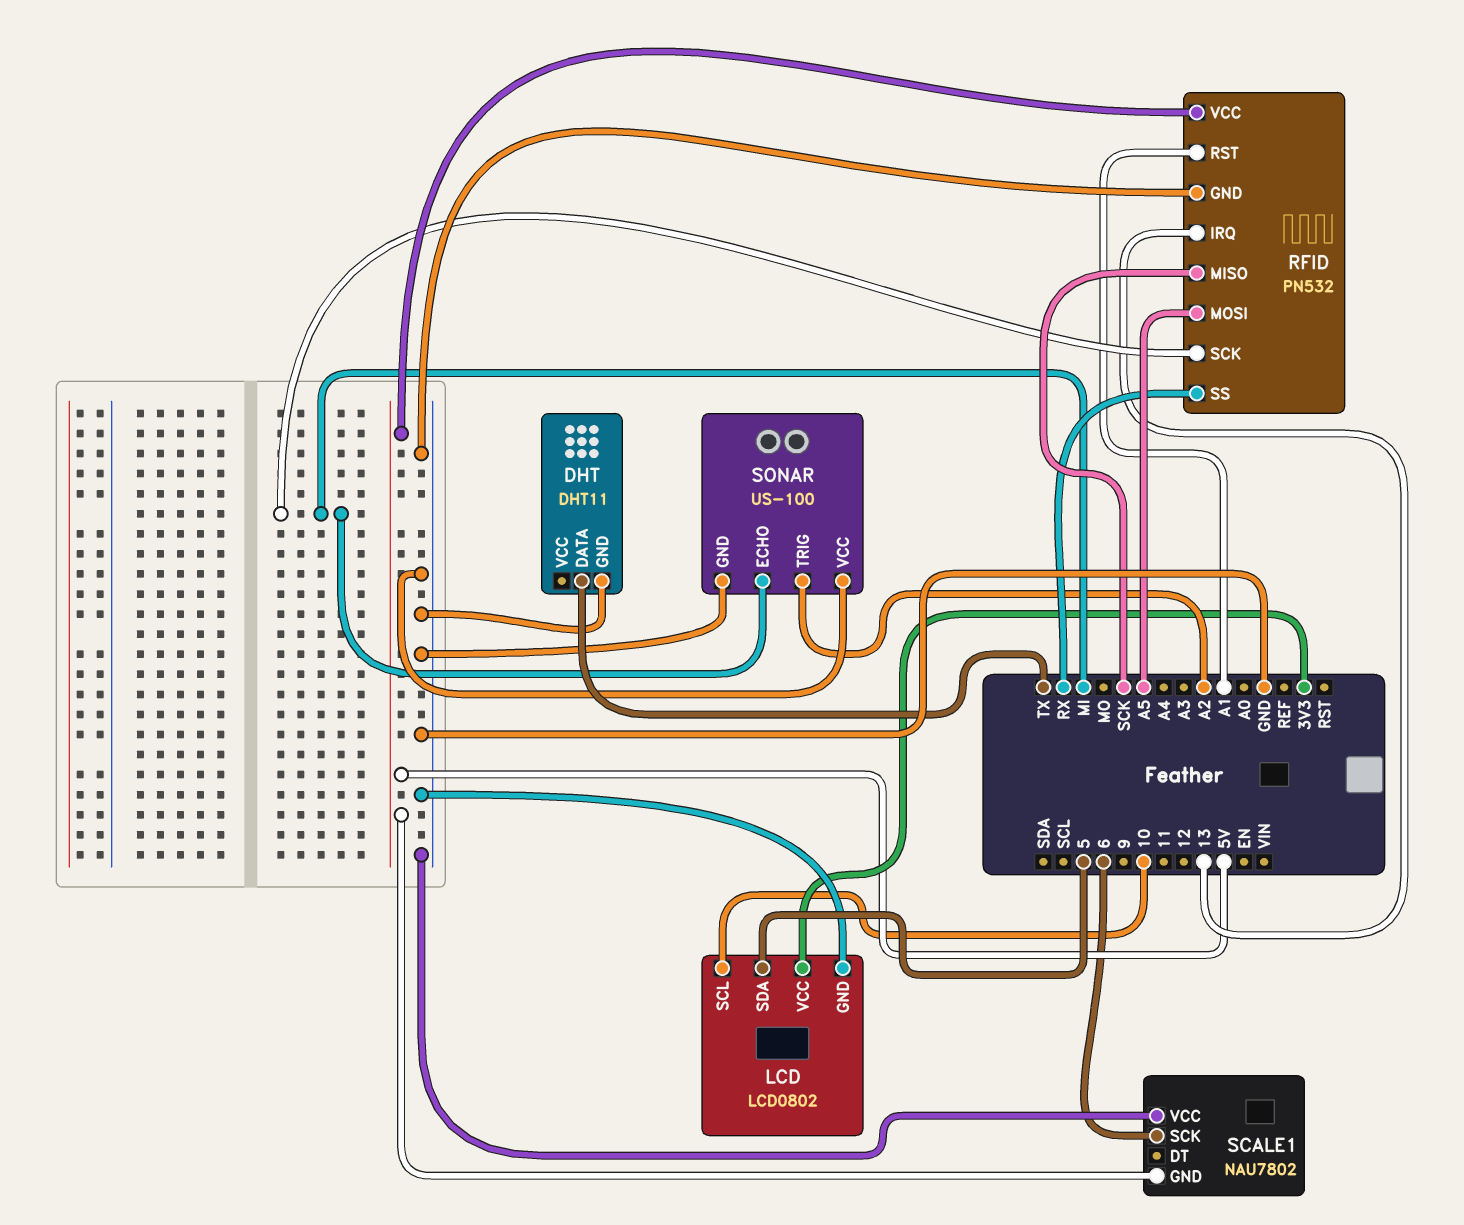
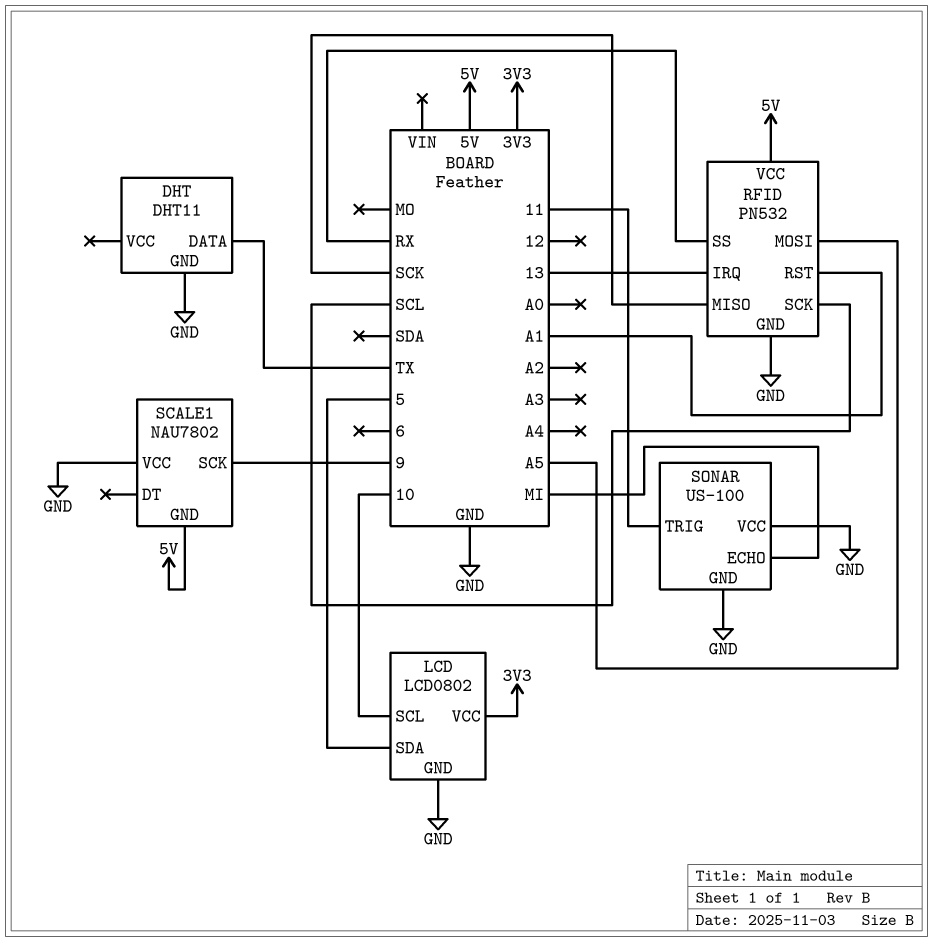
RFID pin SCK: MI -> SCL
SCALE1 pin SCK: 6 -> 9
SONAR pin TRIG: A2 -> 11

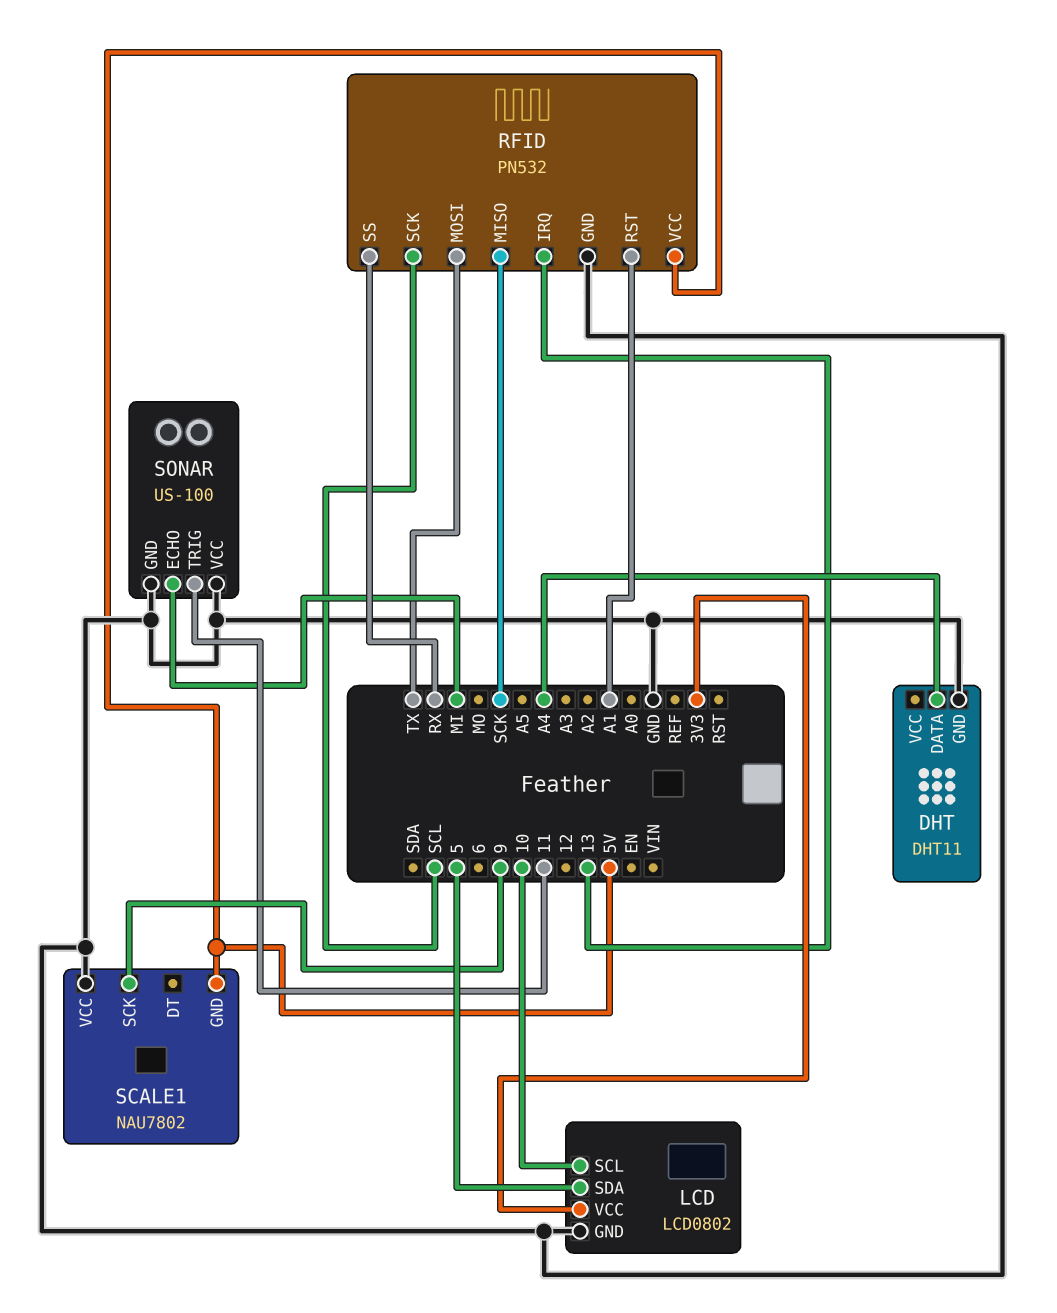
DHT pin DATA: TX -> A4
RFID pin MOSI: A5 -> TX

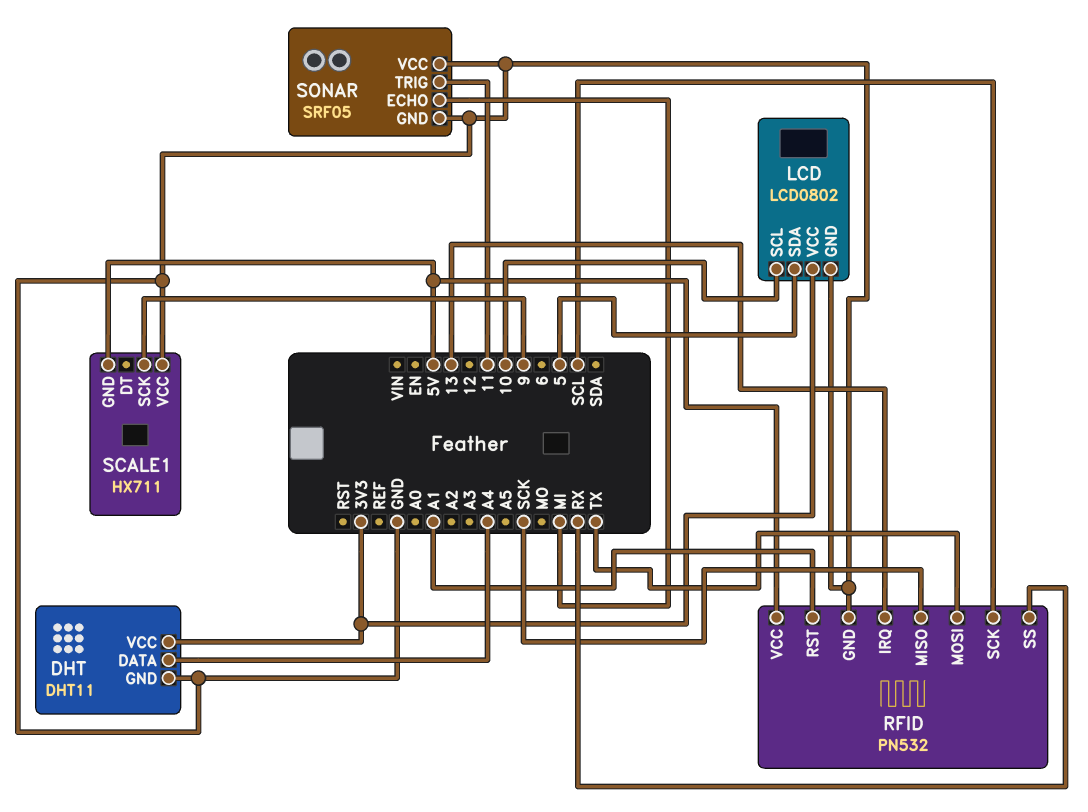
DHT pin VCC: none -> 3V3
SCALE1: NAU7802 -> HX711
SONAR: US-100 -> SRF05

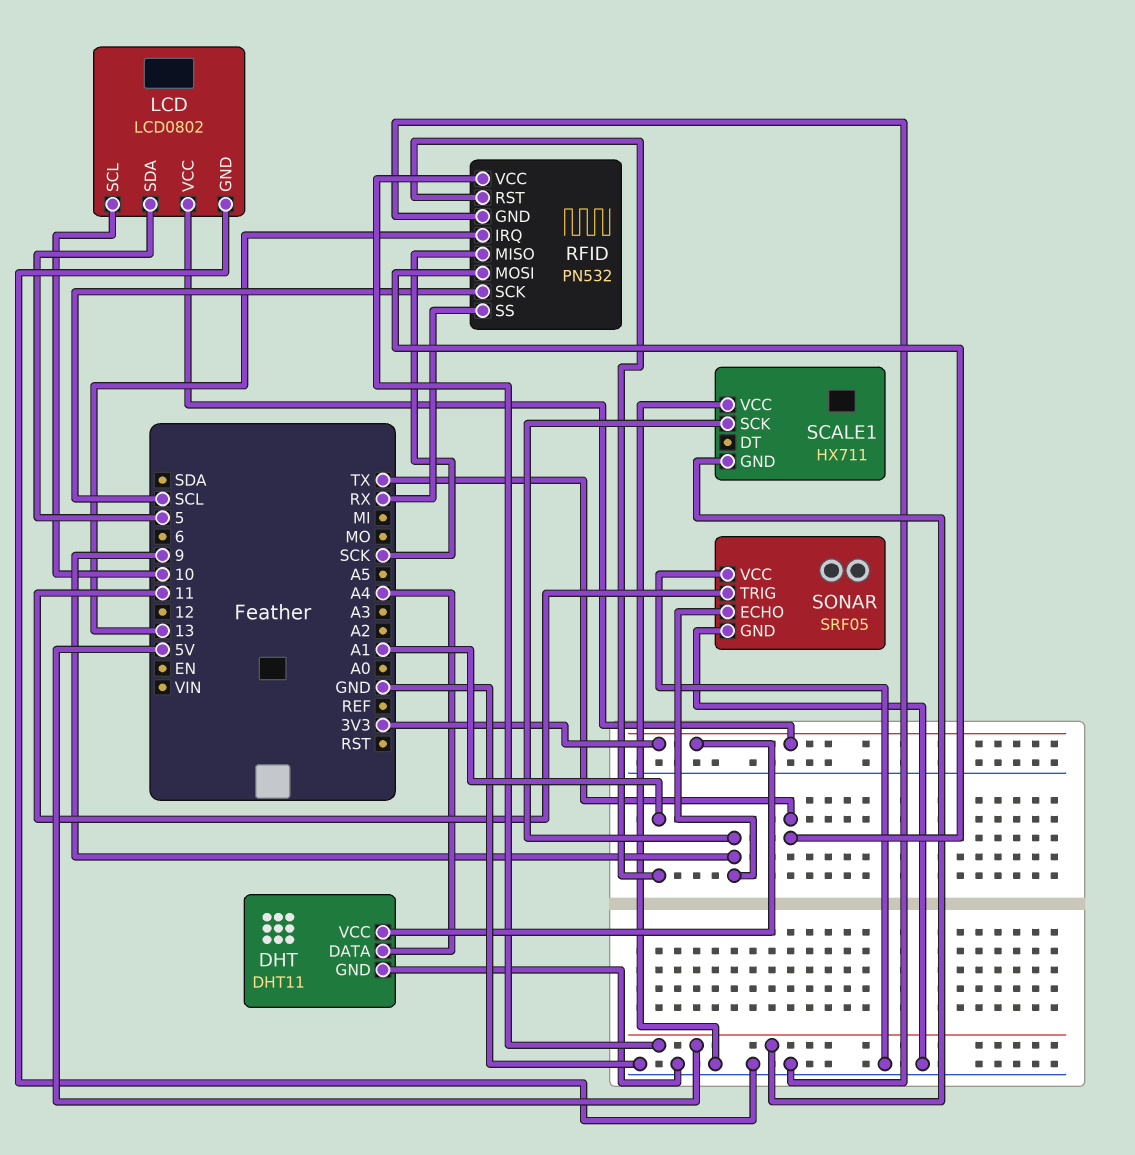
SONAR pin ECHO: MI -> 9

